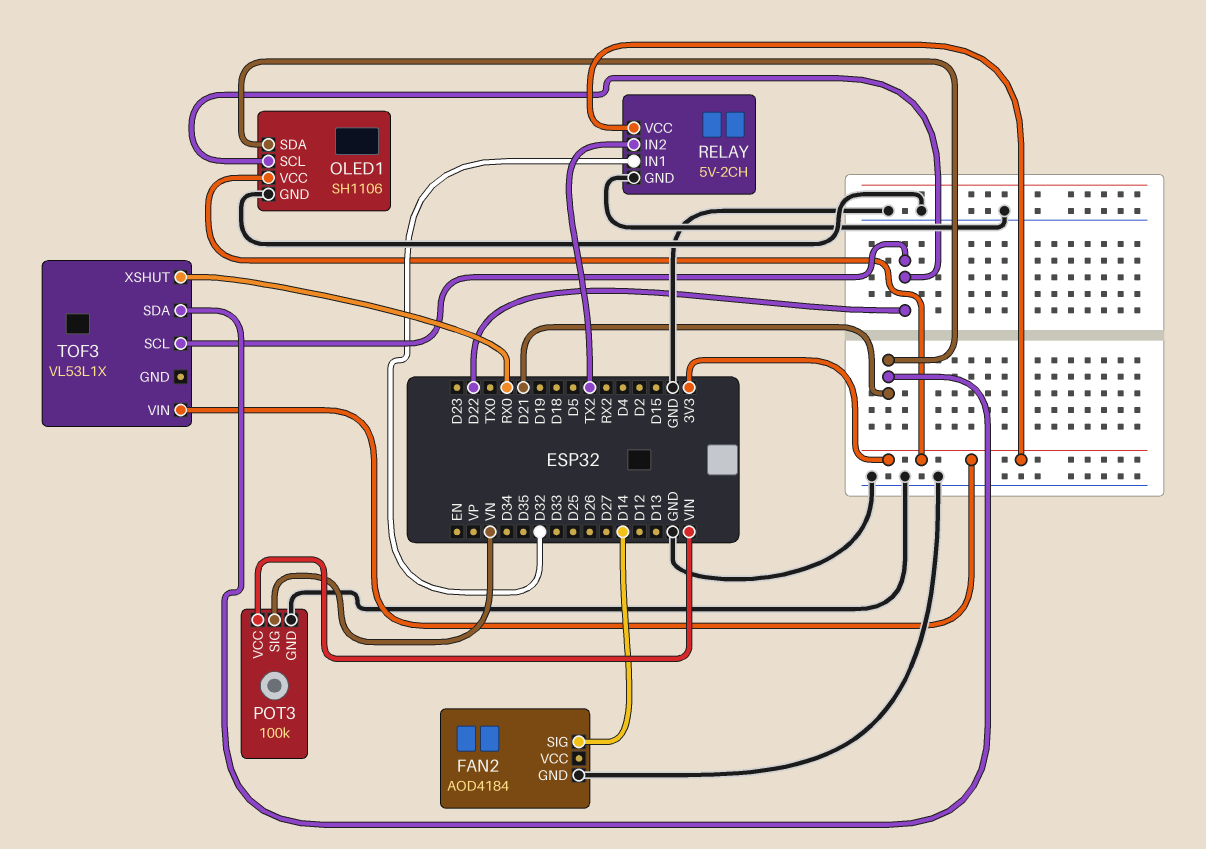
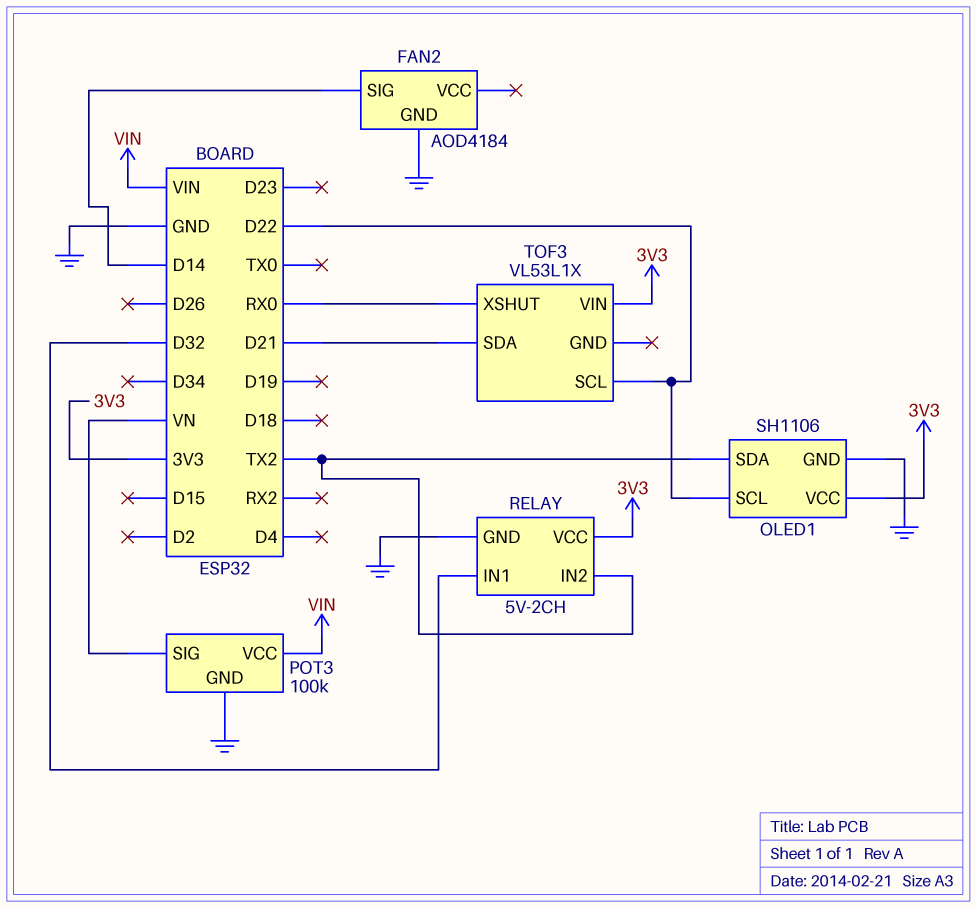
OLED1 pin SDA: D21 -> TX2

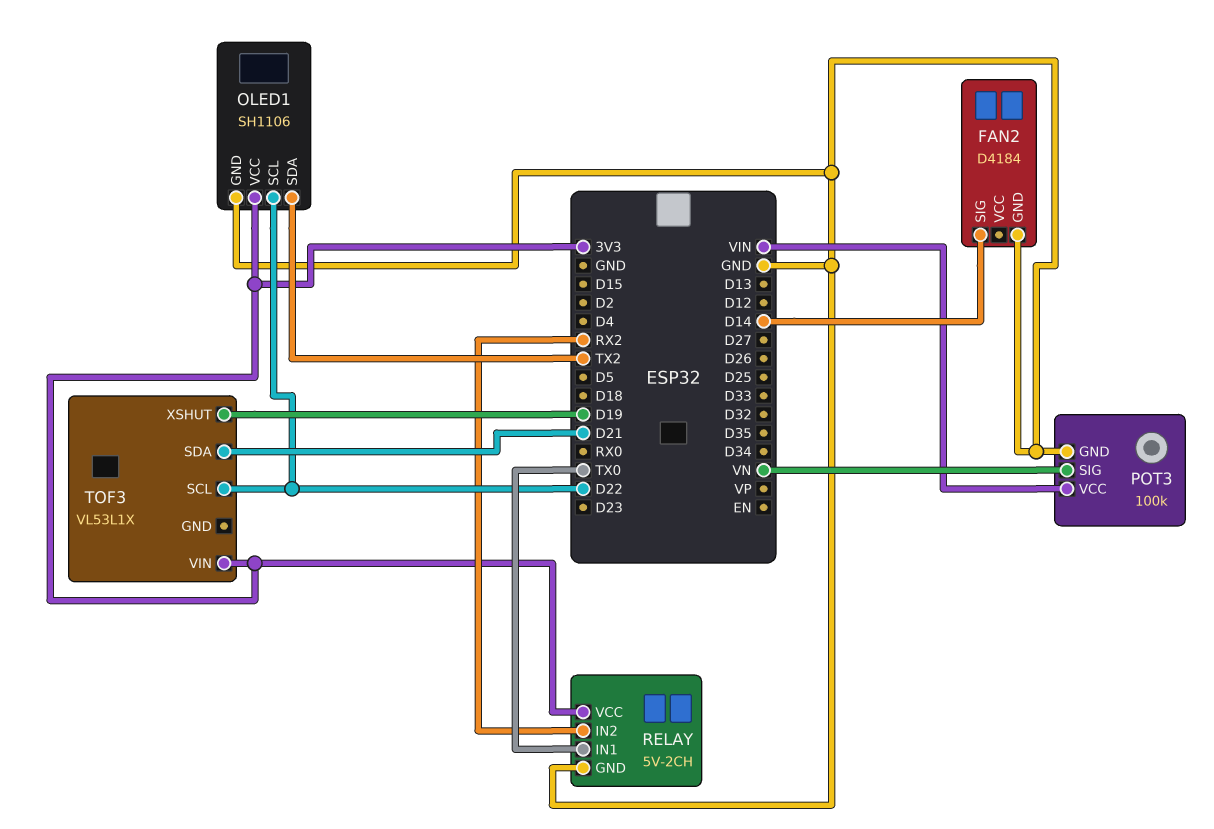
FAN2: AOD4184 -> D4184
RELAY pin IN1: D32 -> TX0
RELAY pin IN2: TX2 -> RX2
TOF3 pin XSHUT: RX0 -> D19

